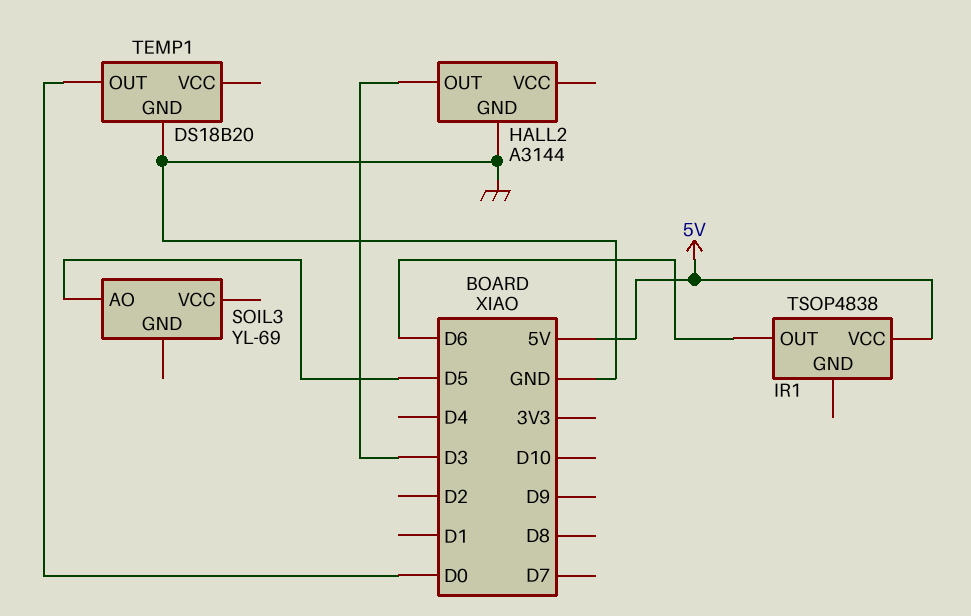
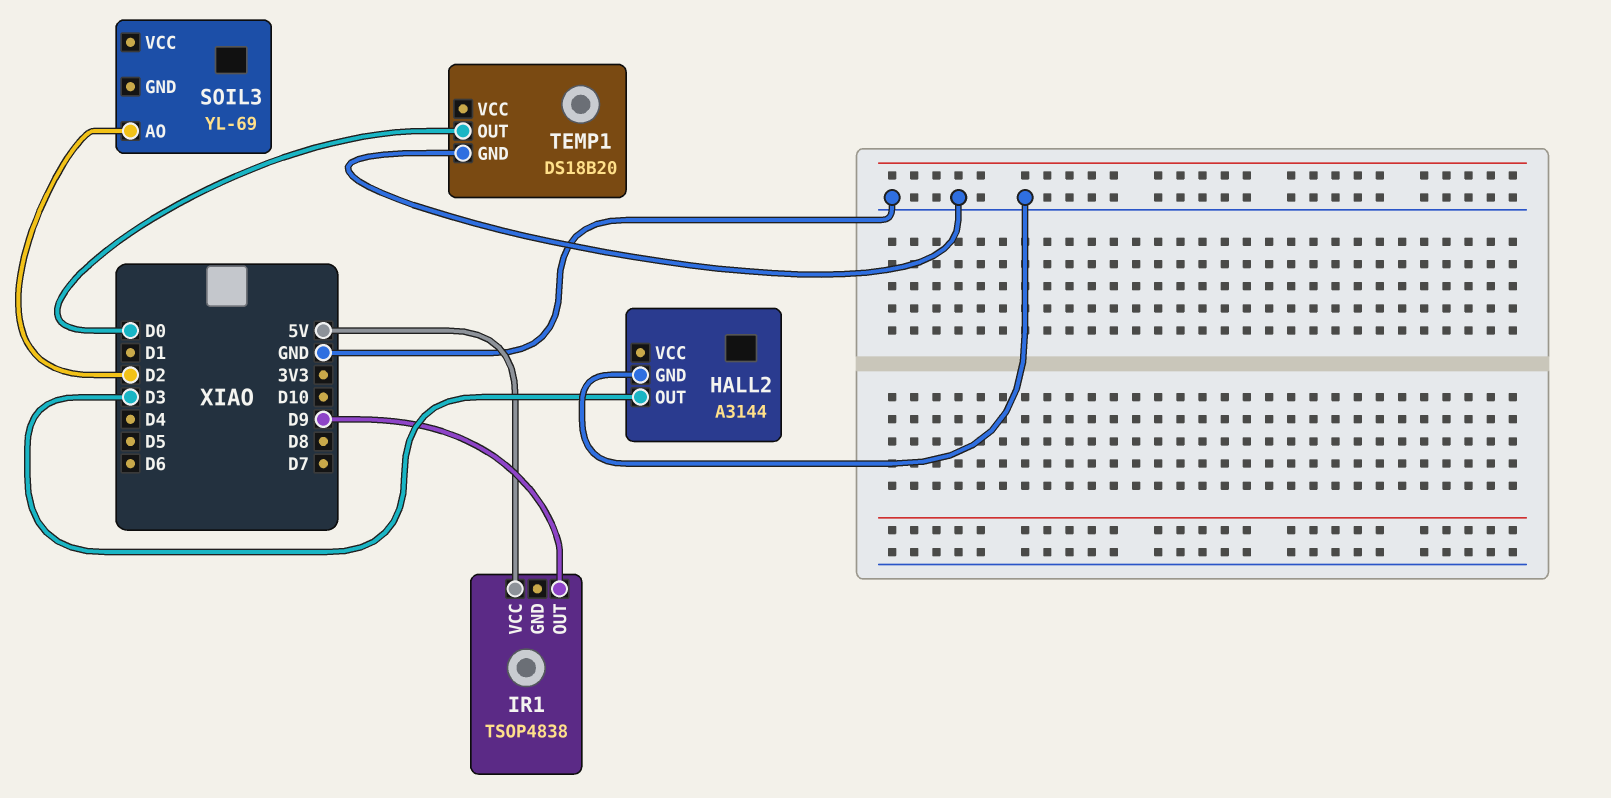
IR1 pin OUT: D6 -> D9
SOIL3 pin AO: D5 -> D2

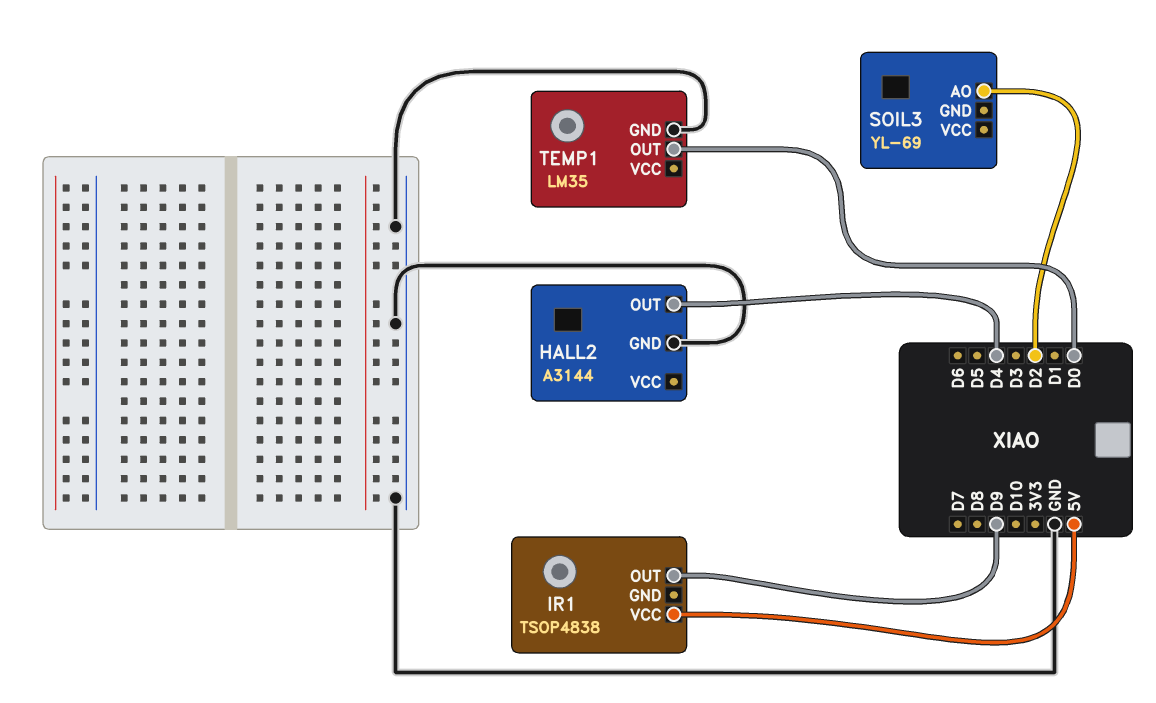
HALL2 pin OUT: D3 -> D4
TEMP1: DS18B20 -> LM35

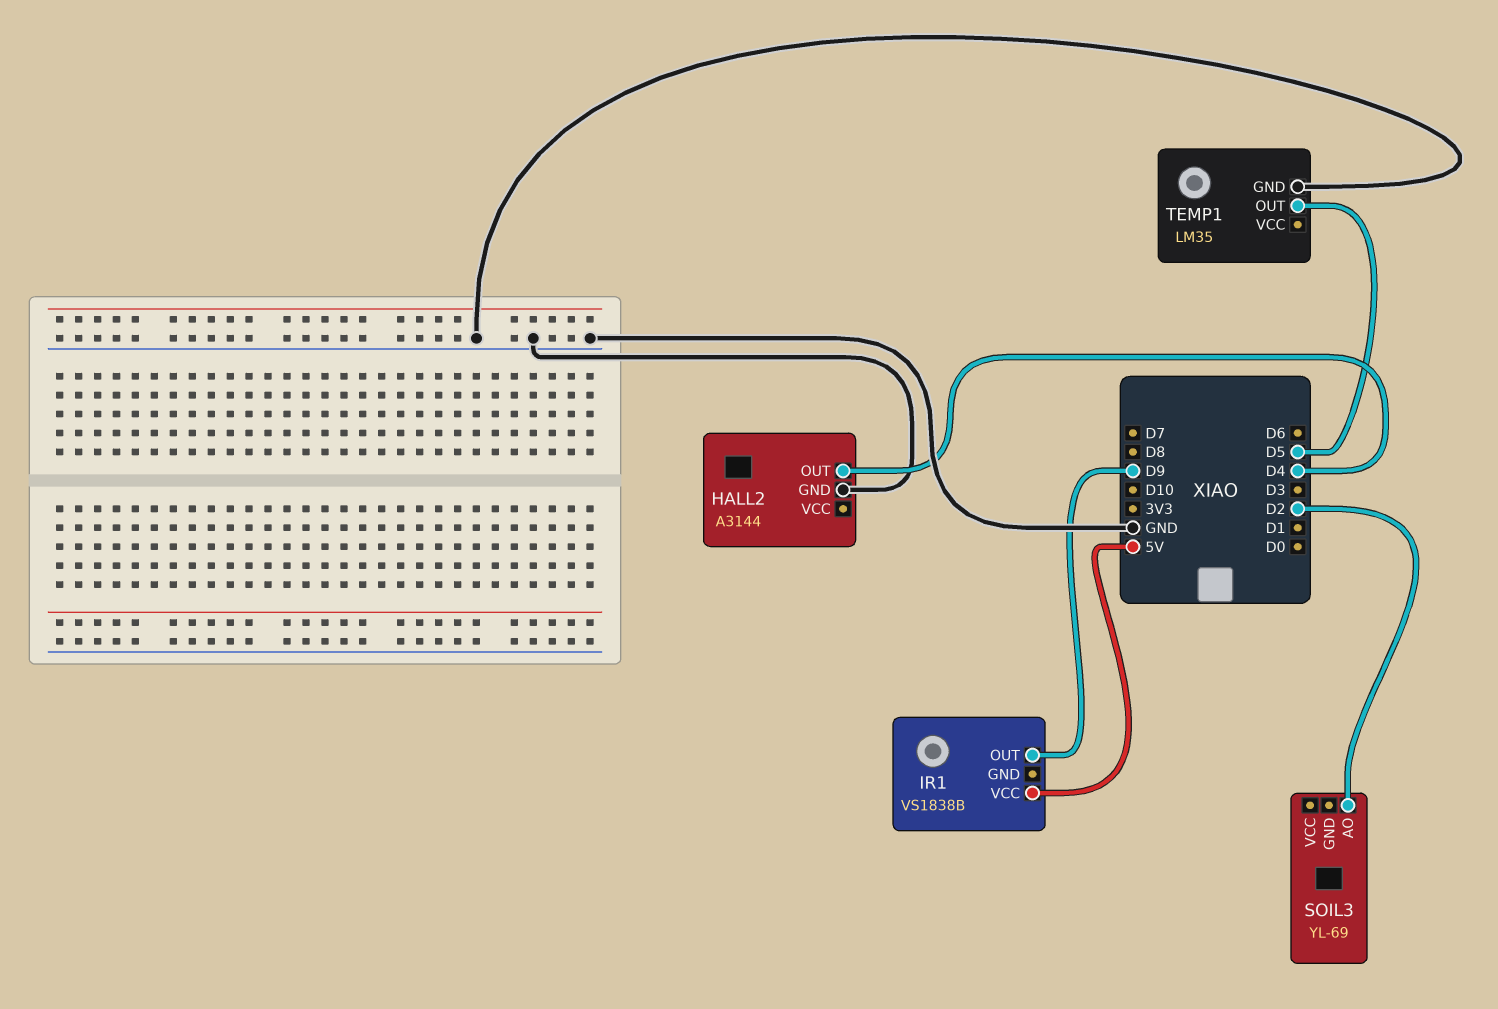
IR1: TSOP4838 -> VS1838B
TEMP1 pin OUT: D0 -> D5

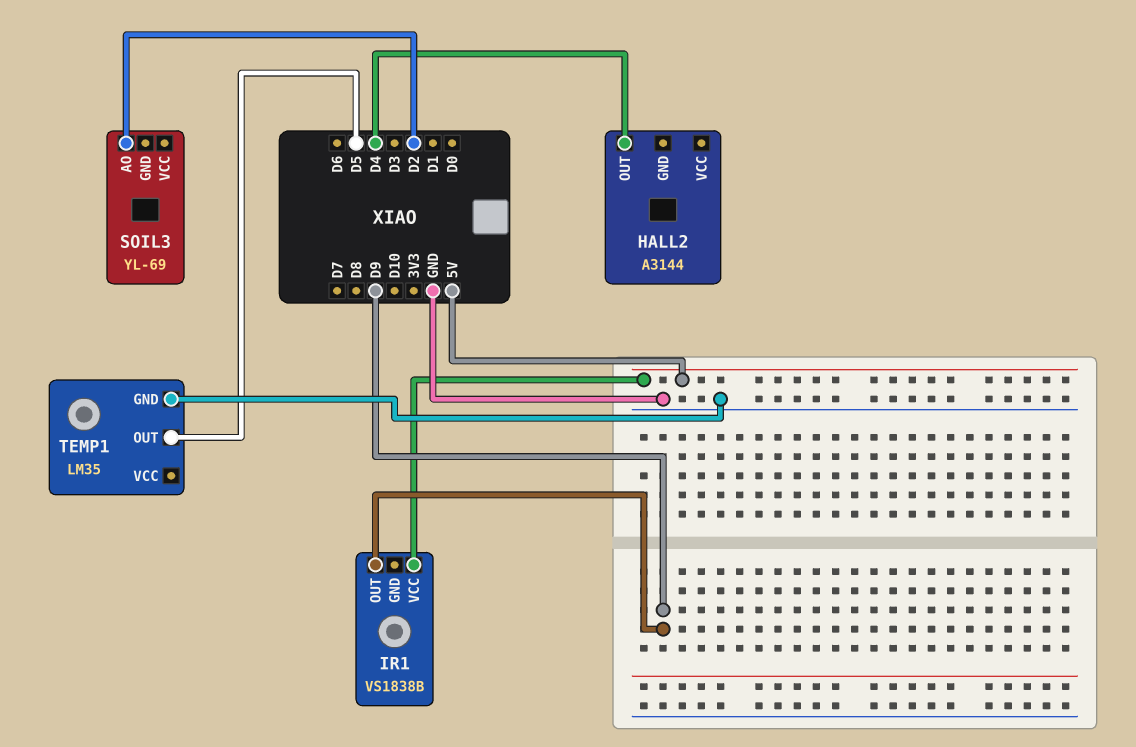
HALL2 pin GND: GND -> none

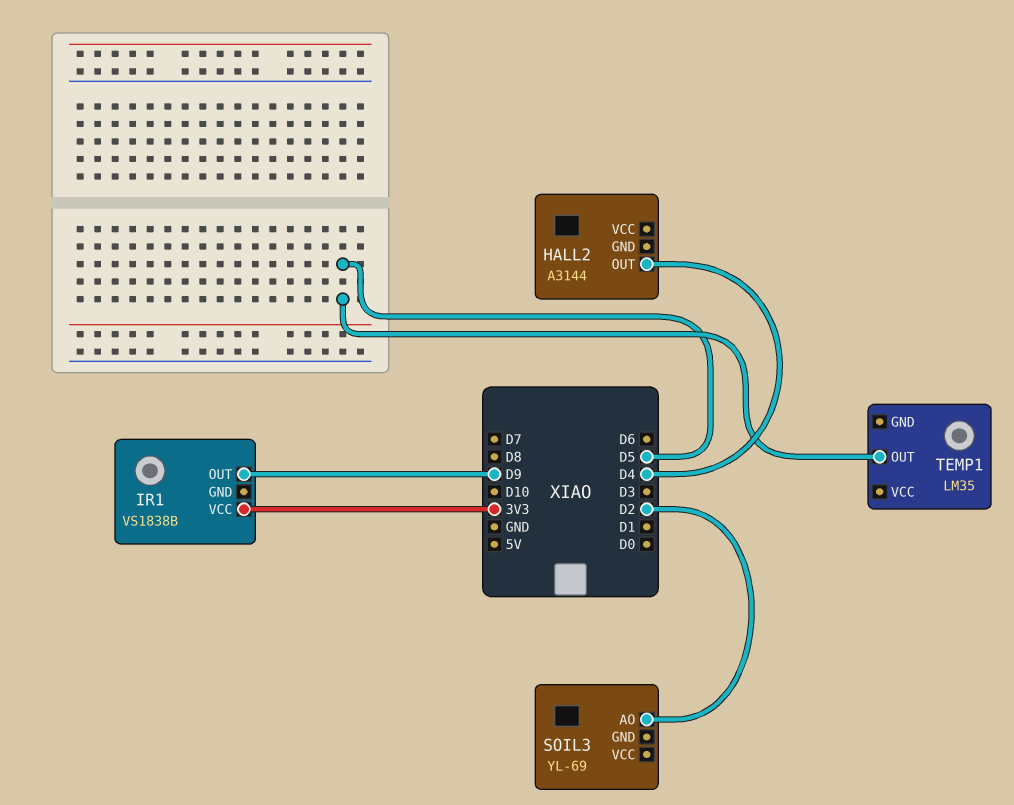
IR1 pin VCC: 5V -> 3V3
TEMP1 pin GND: GND -> none

